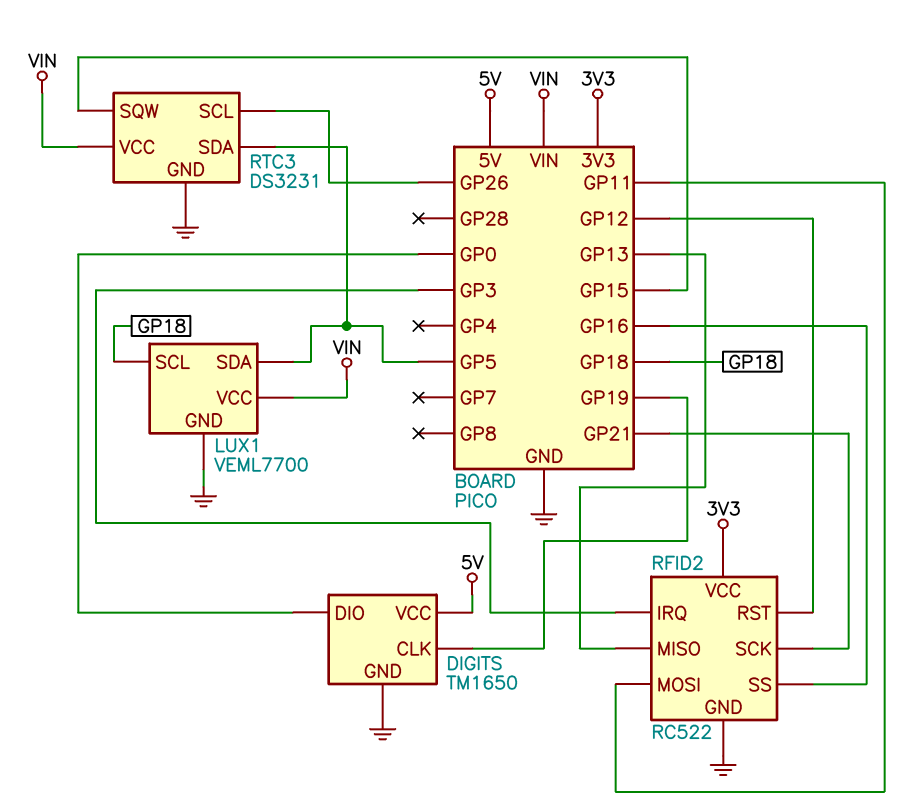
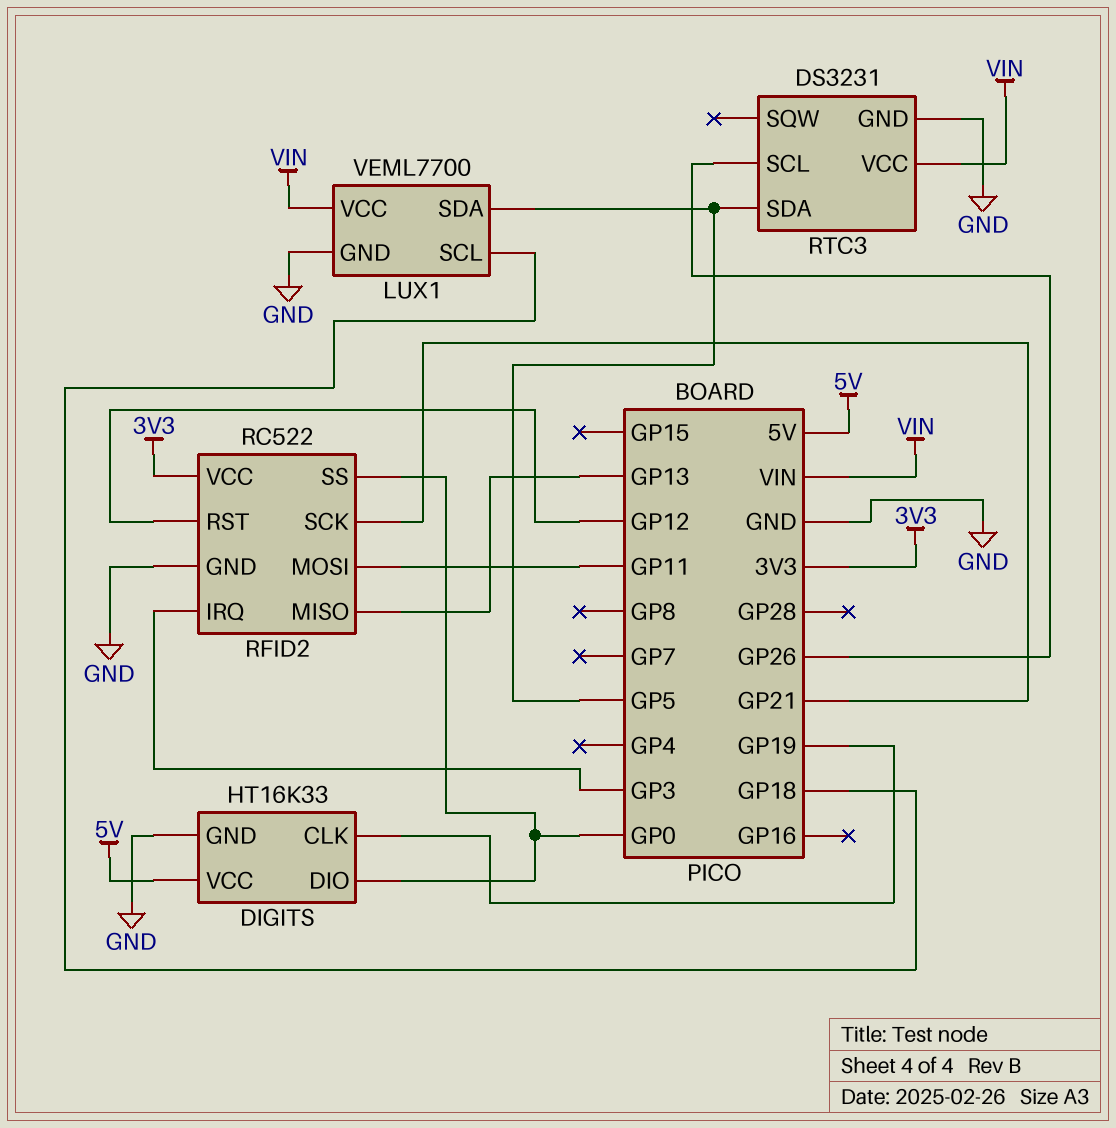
DIGITS: TM1650 -> HT16K33
RFID2 pin SS: GP16 -> GP0
RTC3 pin SQW: GP15 -> none

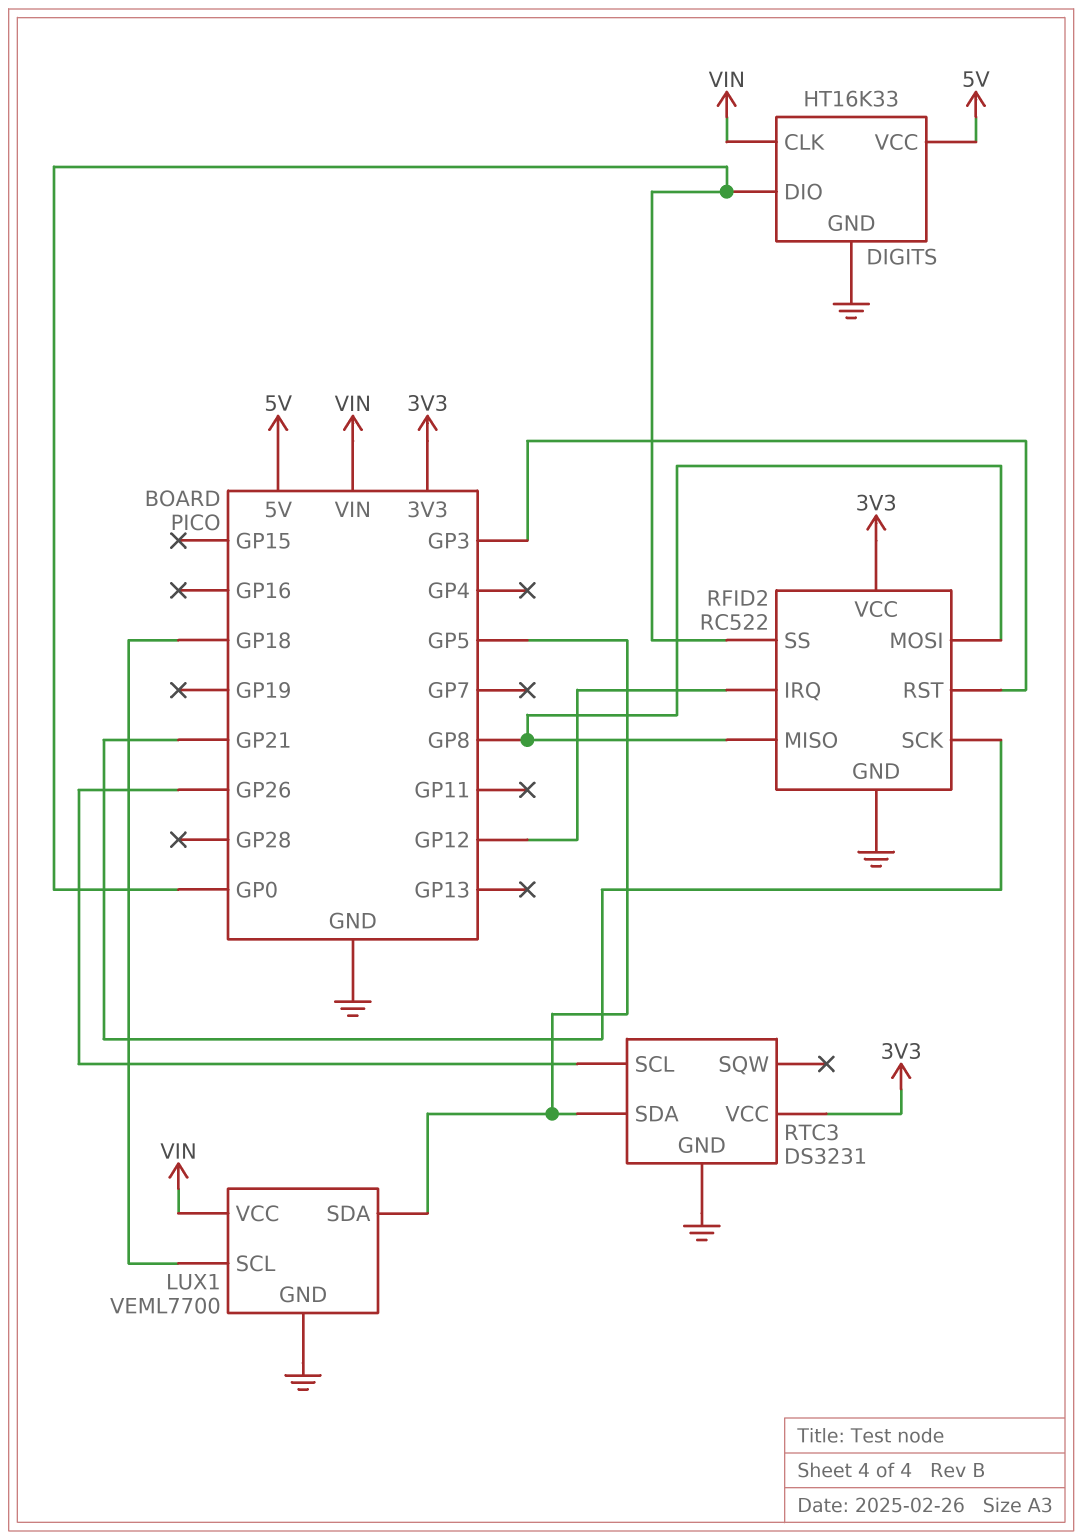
DIGITS pin CLK: GP19 -> VIN
RFID2 pin IRQ: GP3 -> GP12
RFID2 pin MISO: GP13 -> GP8
RFID2 pin MOSI: GP11 -> GP8
RFID2 pin RST: GP12 -> GP3
RTC3 pin VCC: VIN -> 3V3

